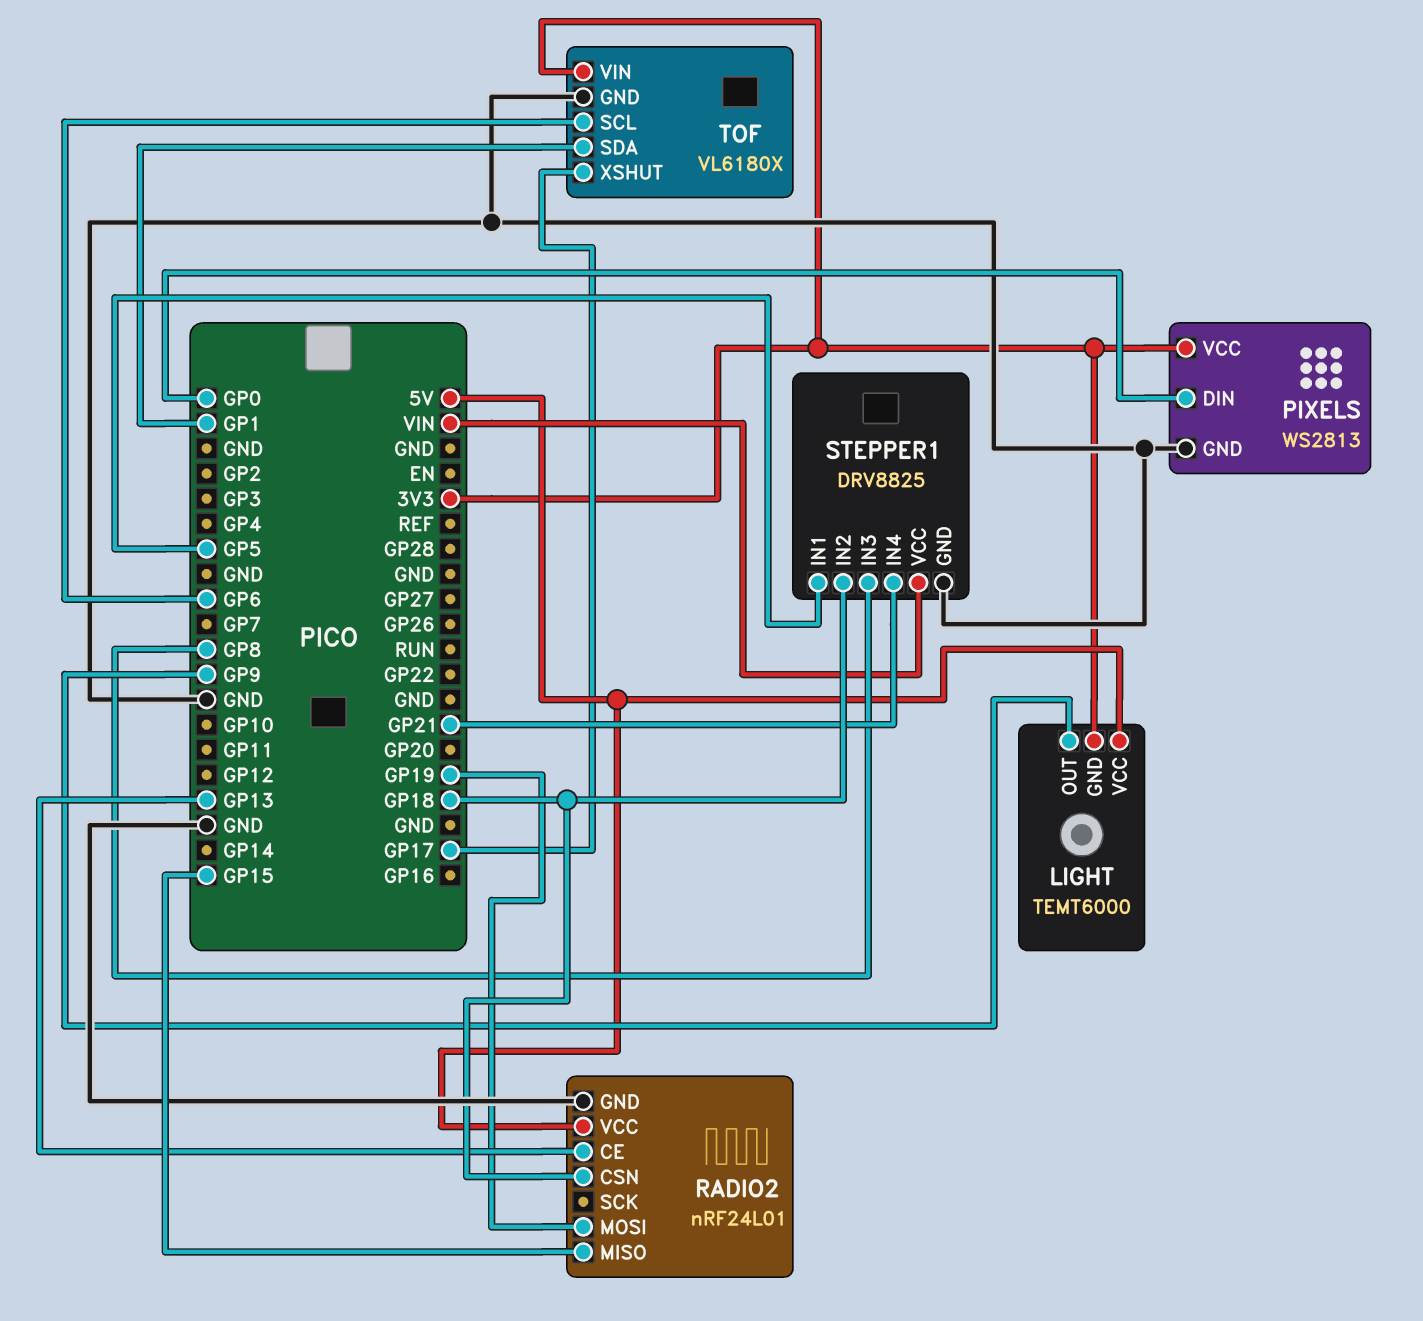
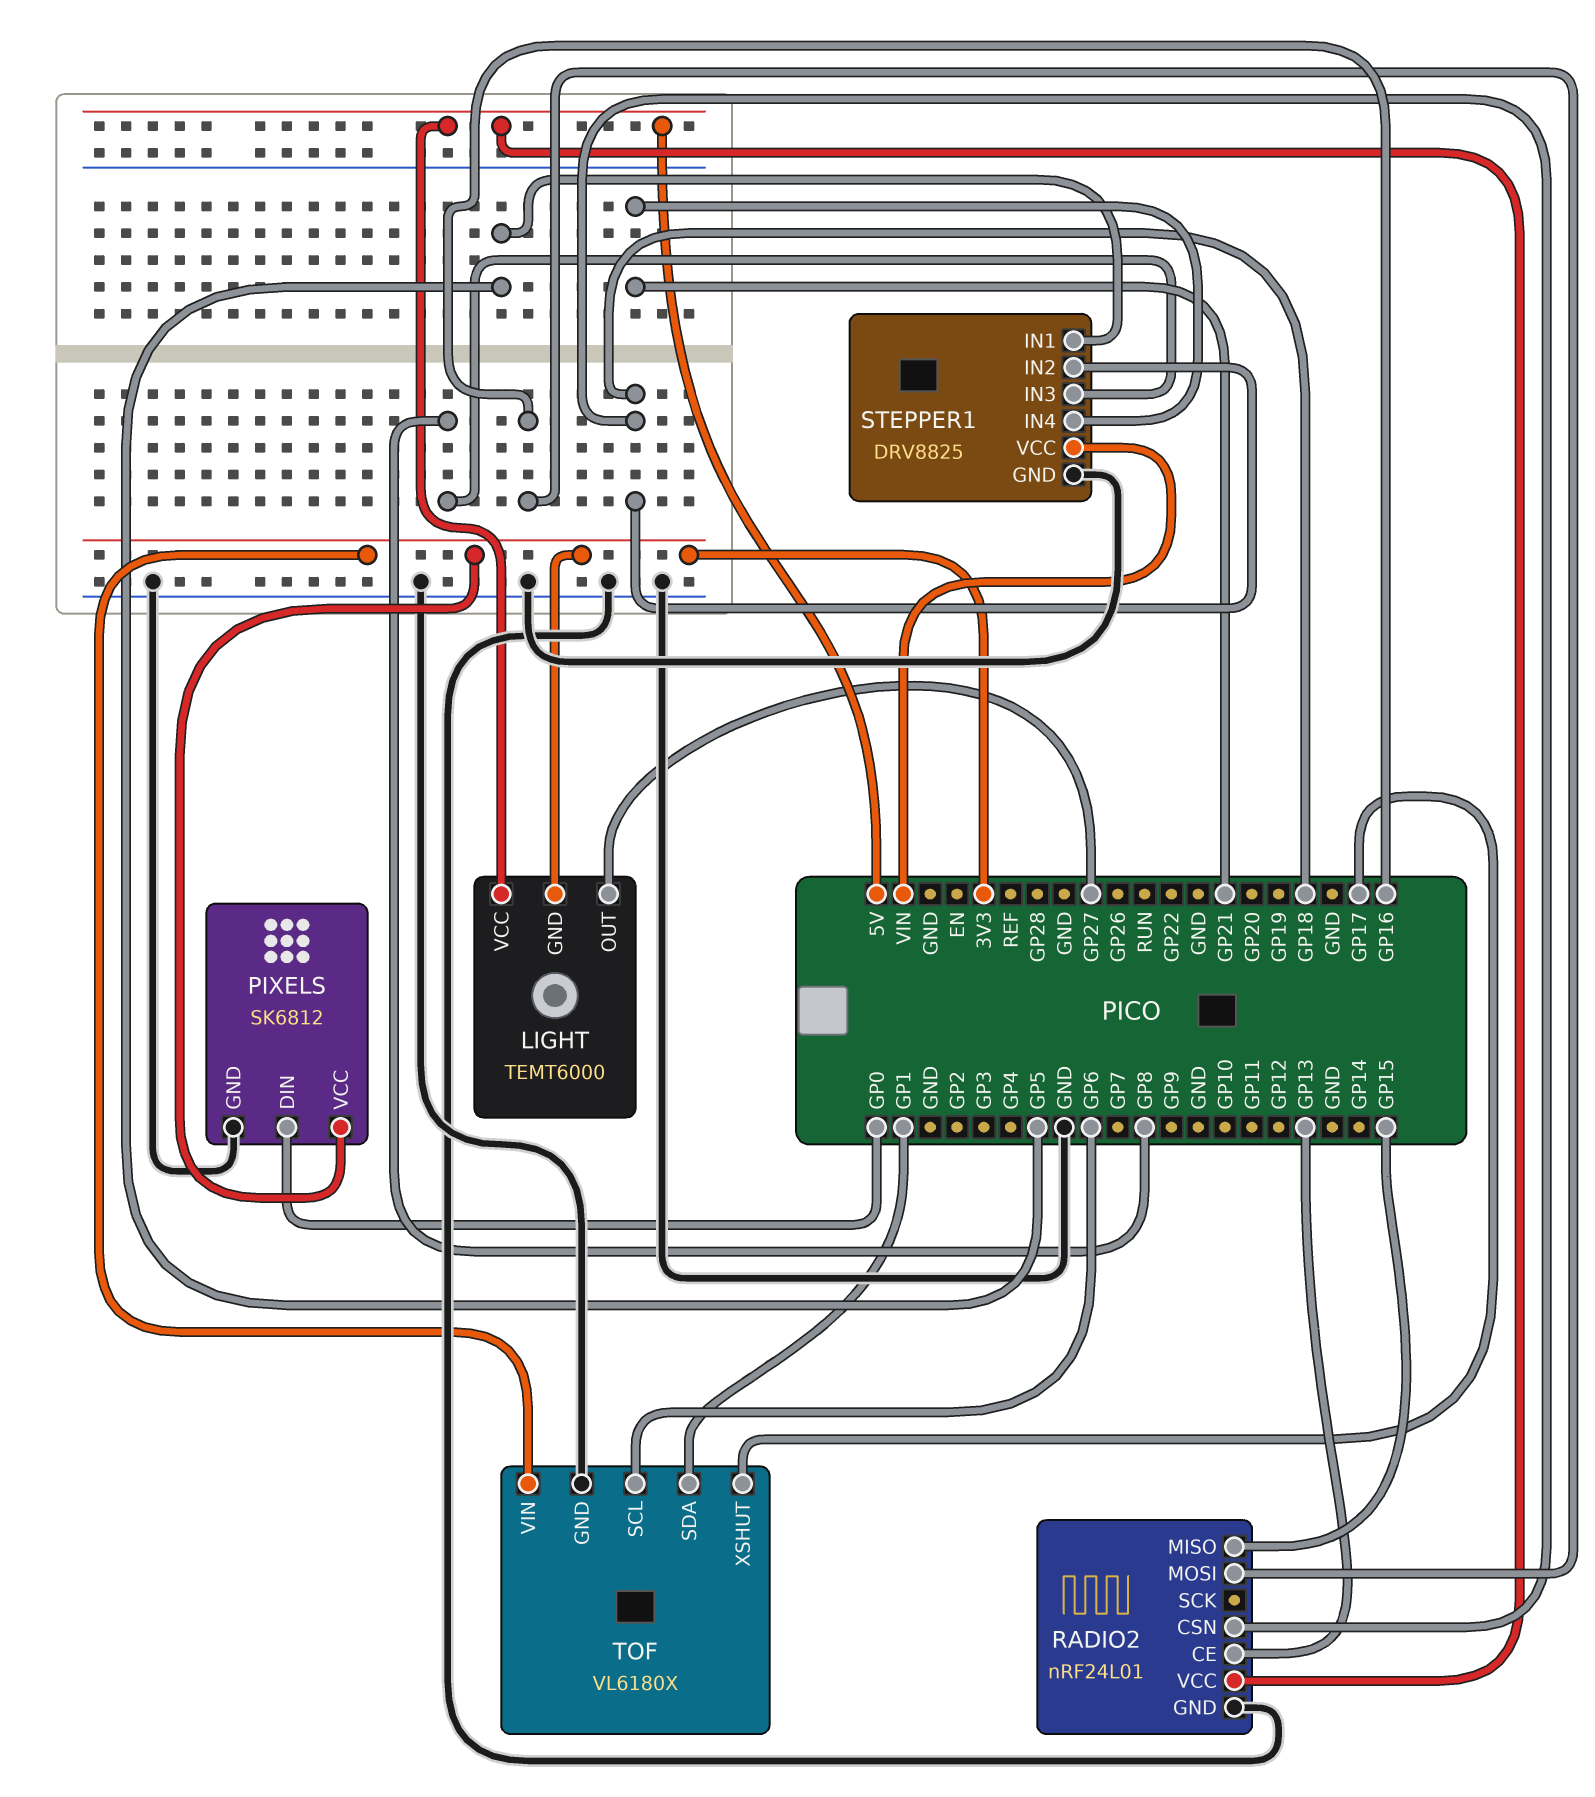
LIGHT pin OUT: GP9 -> GP27
PIXELS: WS2813 -> SK6812
RADIO2 pin MOSI: GP19 -> GP16

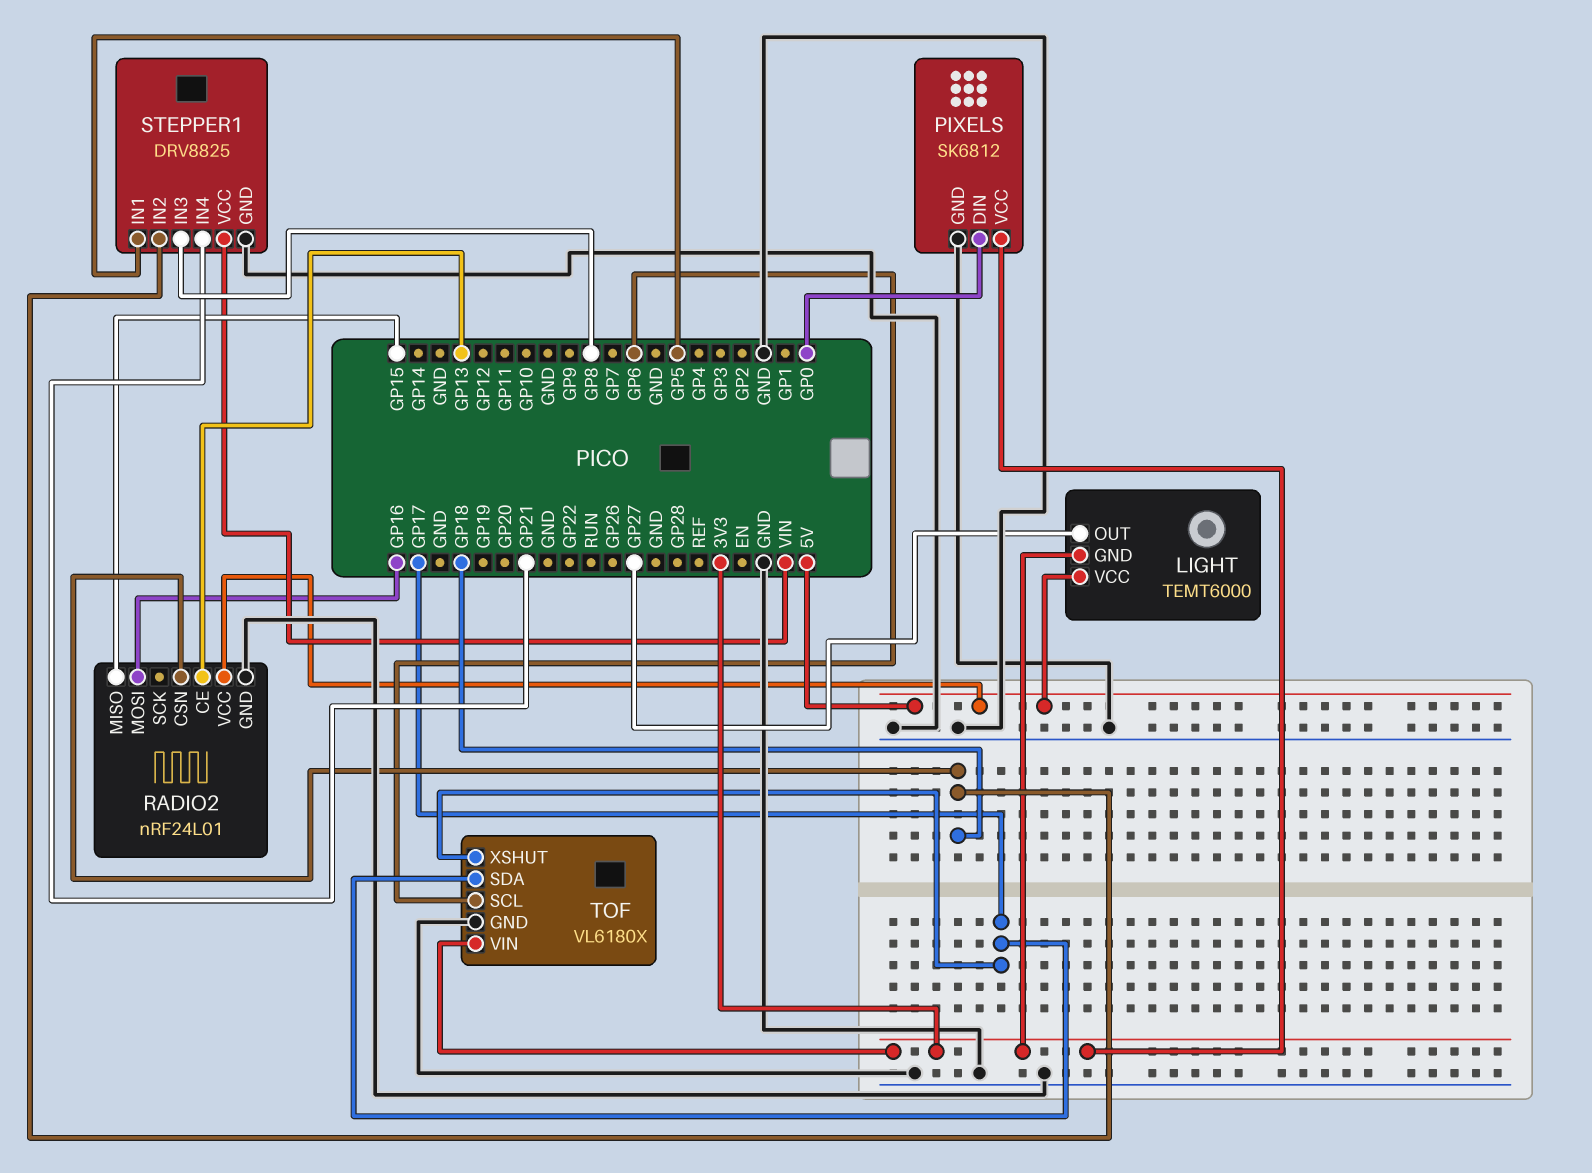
TOF pin SDA: GP1 -> GP17

